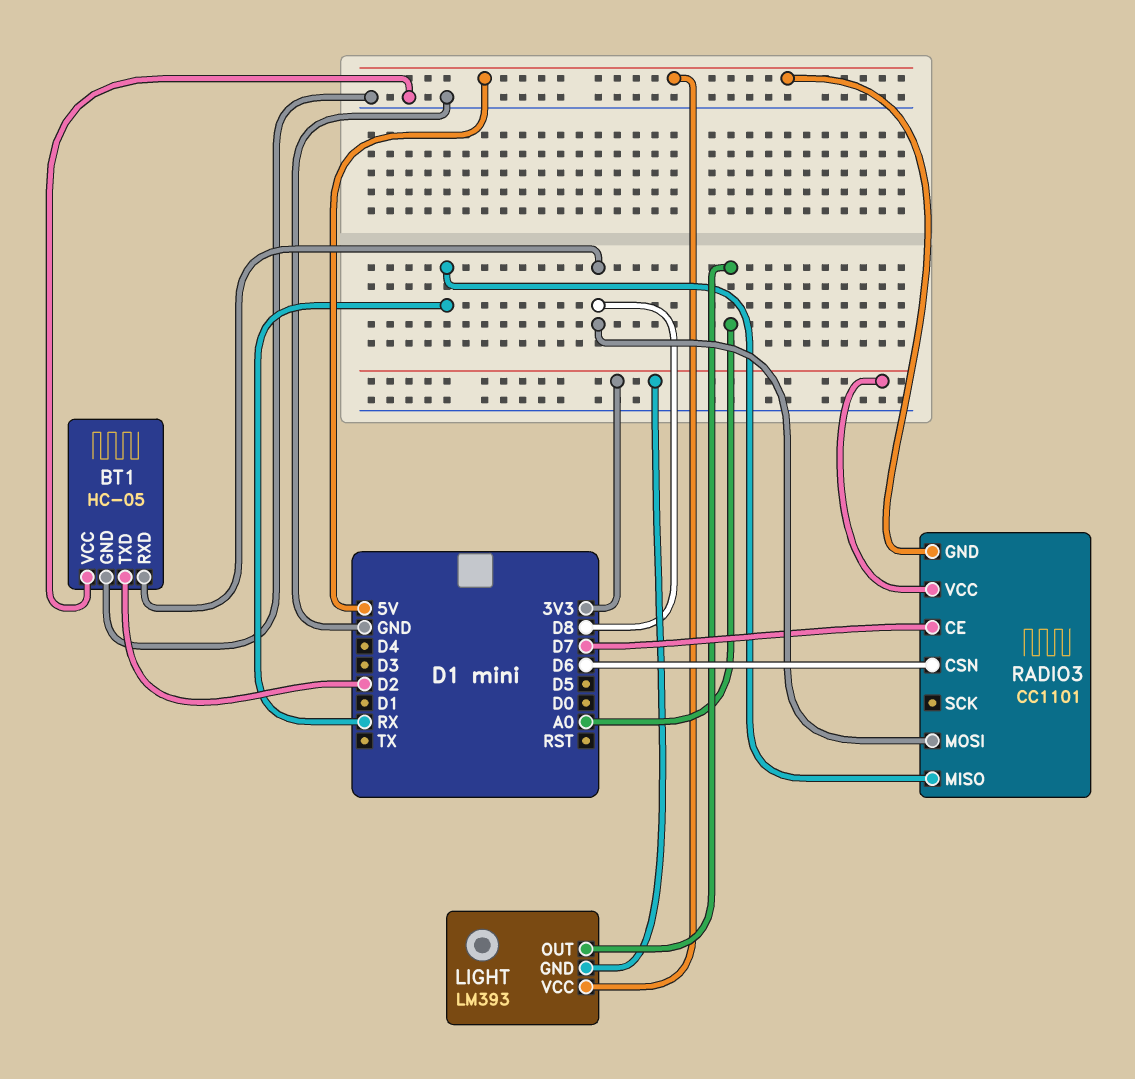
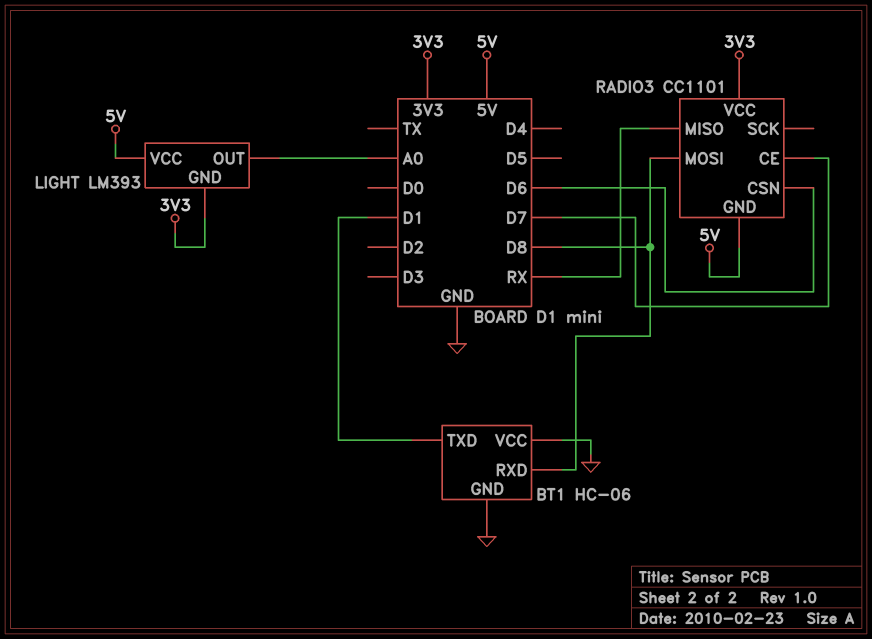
BT1: HC-05 -> HC-06
BT1 pin TXD: D2 -> D1

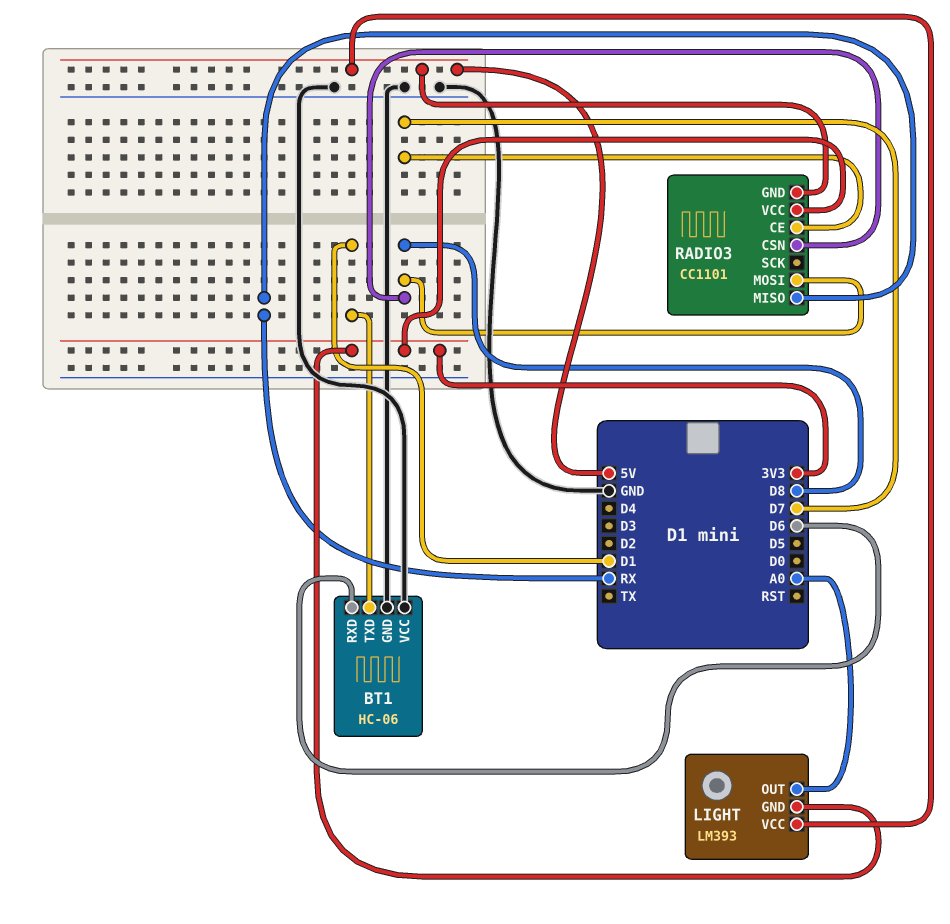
BT1 pin RXD: D8 -> D6
RADIO3 pin CSN: D6 -> D8

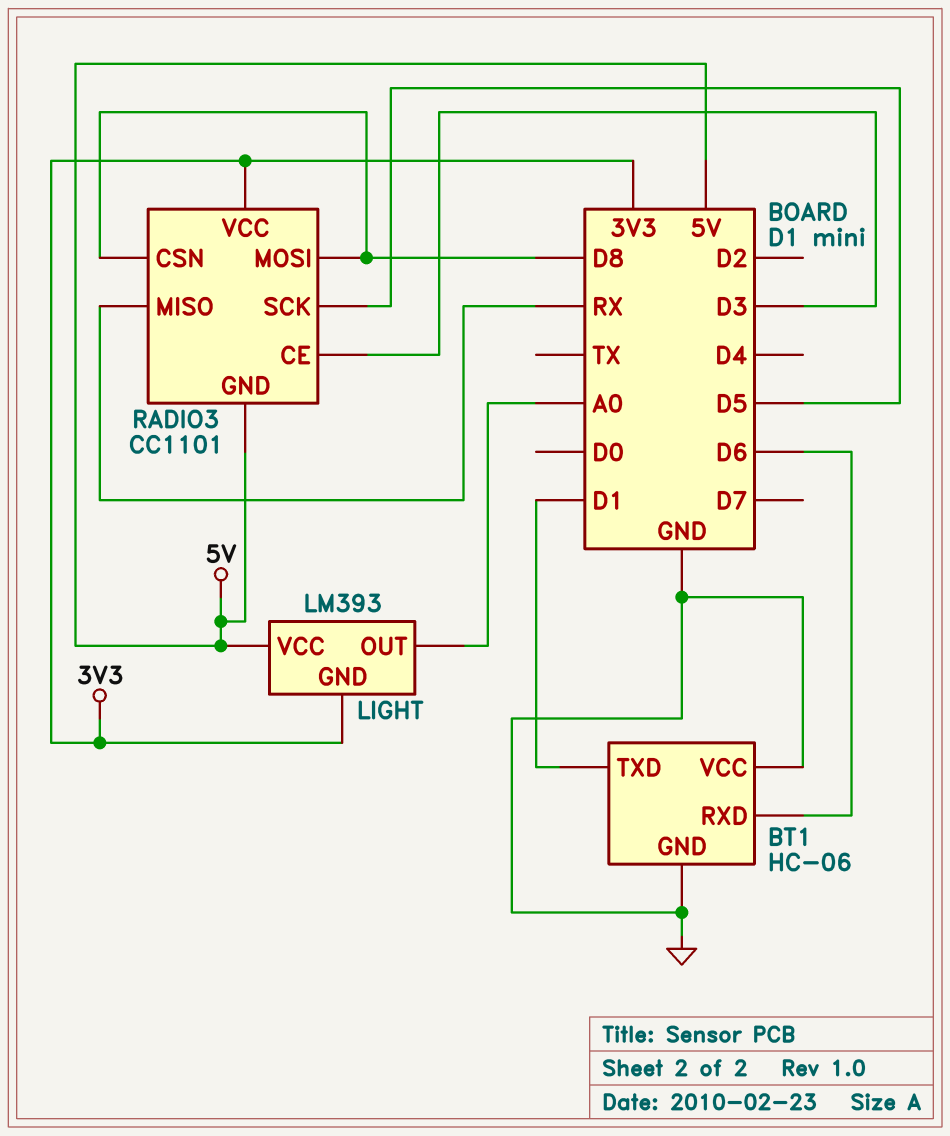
RADIO3 pin CE: D7 -> D3
RADIO3 pin SCK: none -> D5

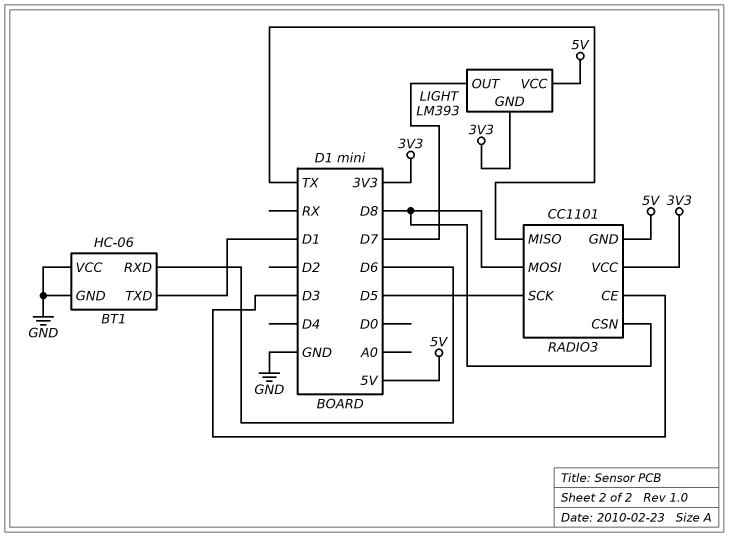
LIGHT pin OUT: A0 -> D7
RADIO3 pin MISO: RX -> TX

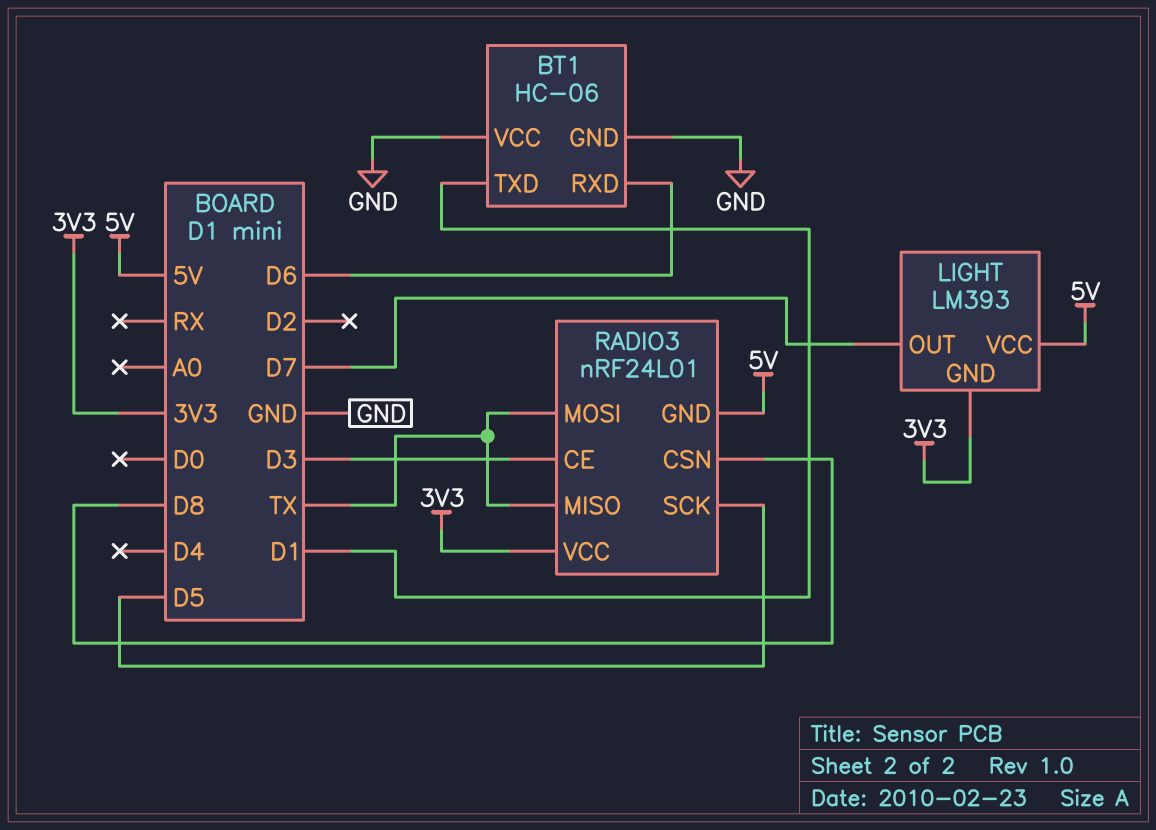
RADIO3: CC1101 -> nRF24L01
RADIO3 pin MOSI: D8 -> TX

